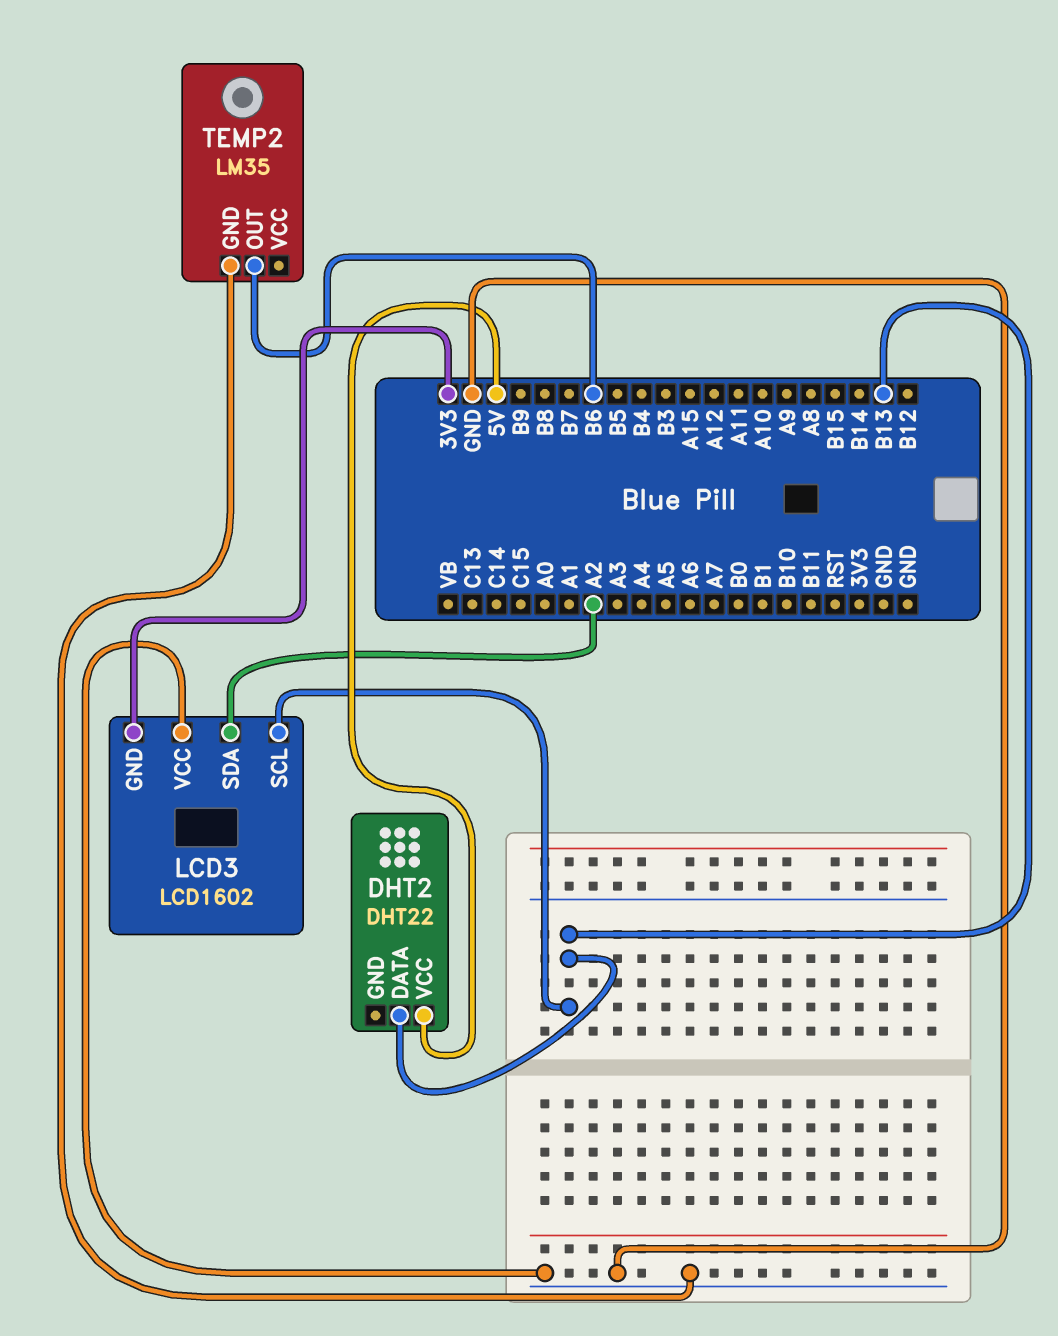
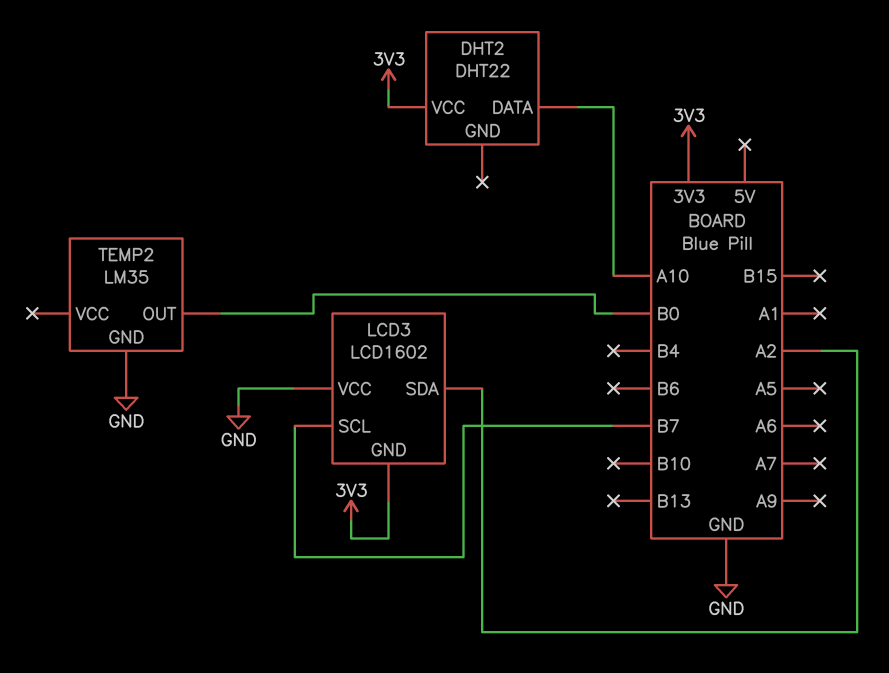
DHT2 pin DATA: B13 -> A10
DHT2 pin VCC: 5V -> 3V3
LCD3 pin SCL: B13 -> B7
TEMP2 pin OUT: B6 -> B0

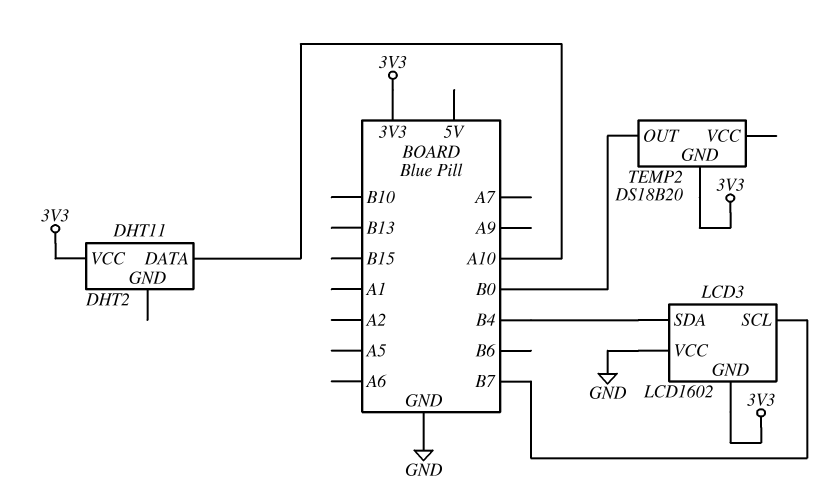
DHT2: DHT22 -> DHT11
LCD3 pin SDA: A2 -> B4
TEMP2: LM35 -> DS18B20
TEMP2 pin GND: GND -> 3V3

